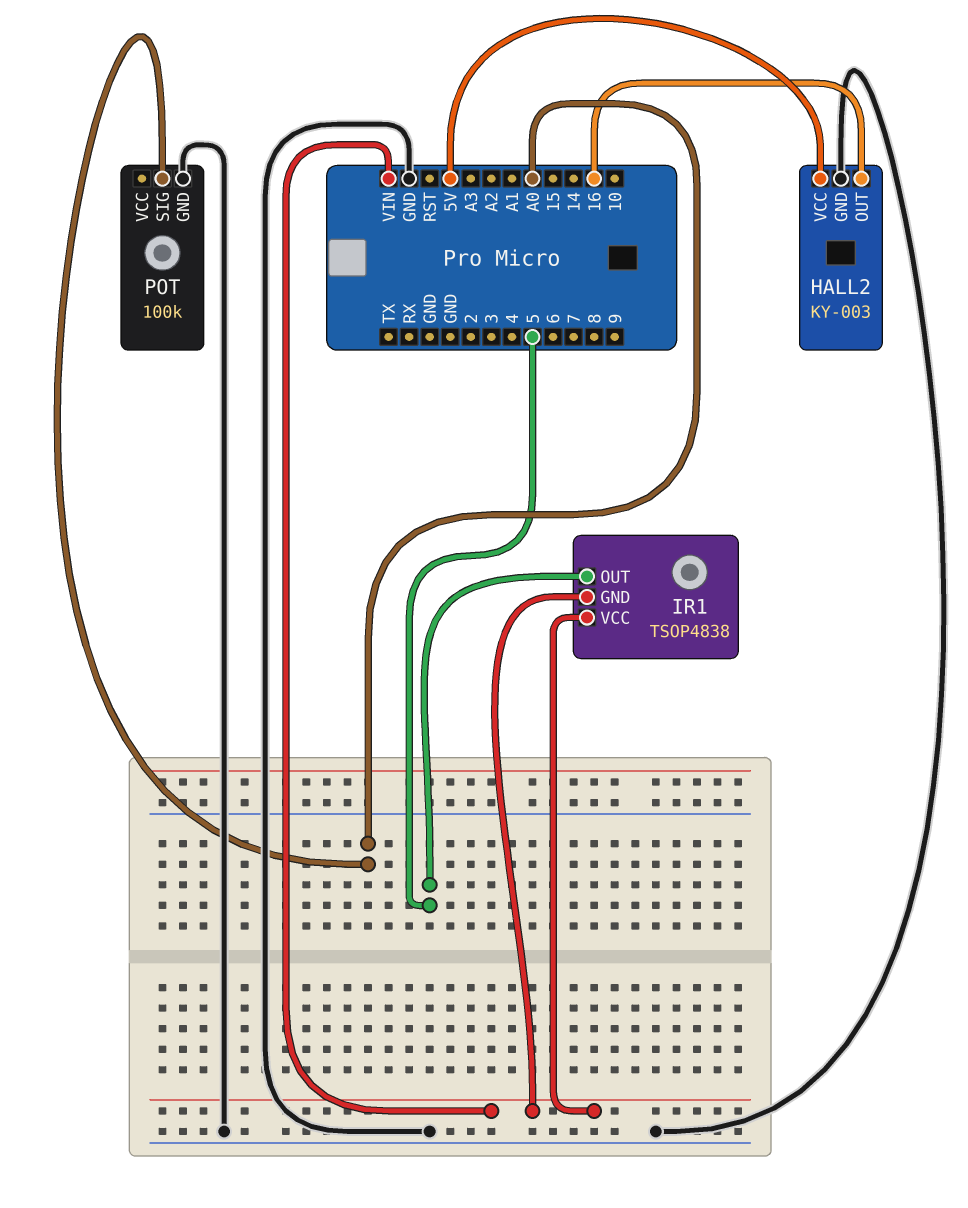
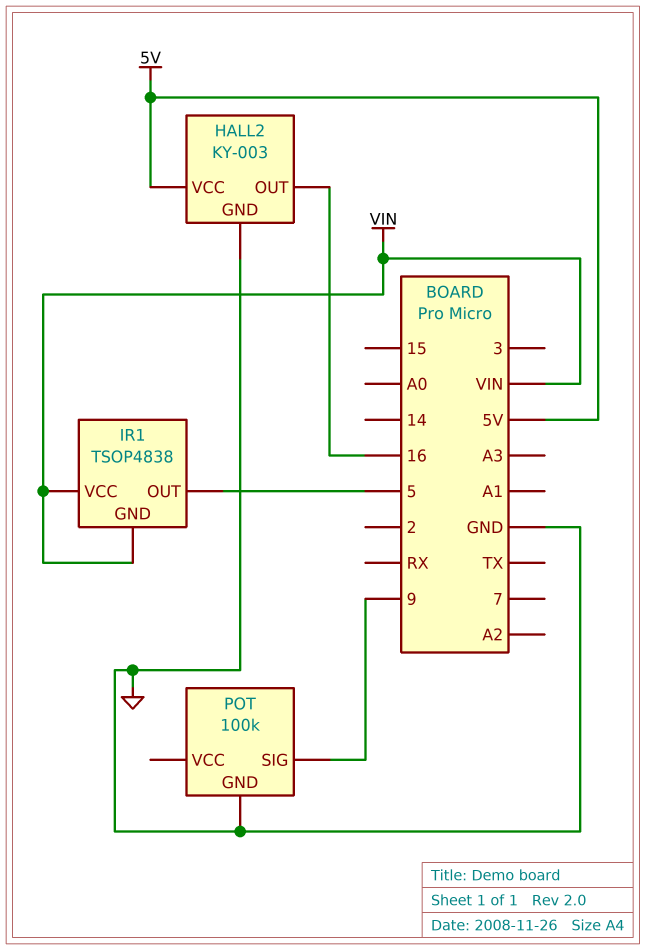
POT pin SIG: A0 -> 9

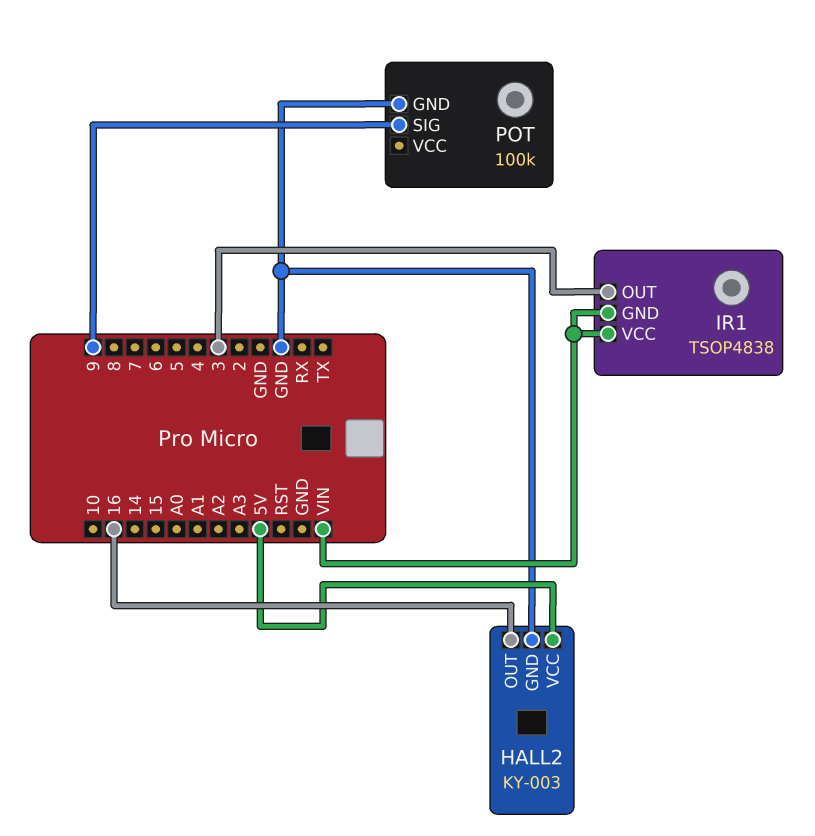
IR1 pin OUT: 5 -> 3

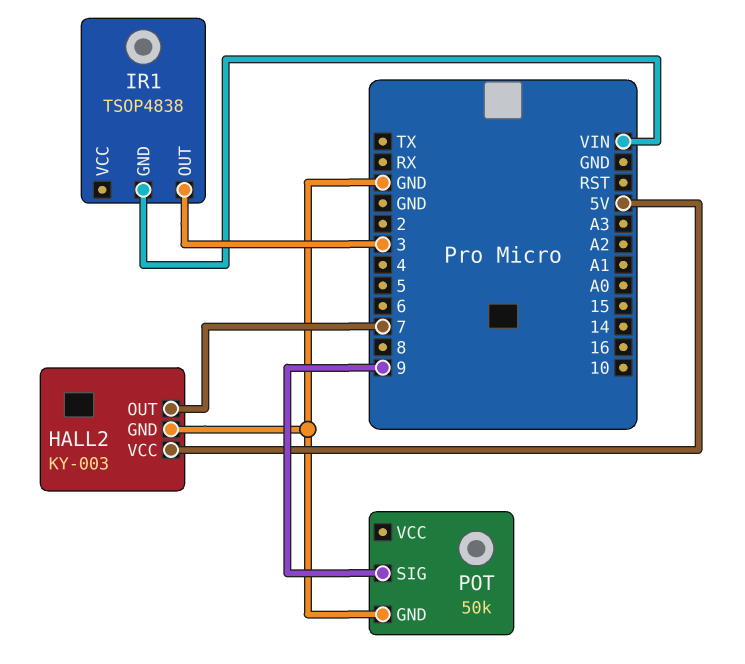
HALL2 pin OUT: 16 -> 7
IR1 pin VCC: VIN -> none
POT: 100k -> 50k

